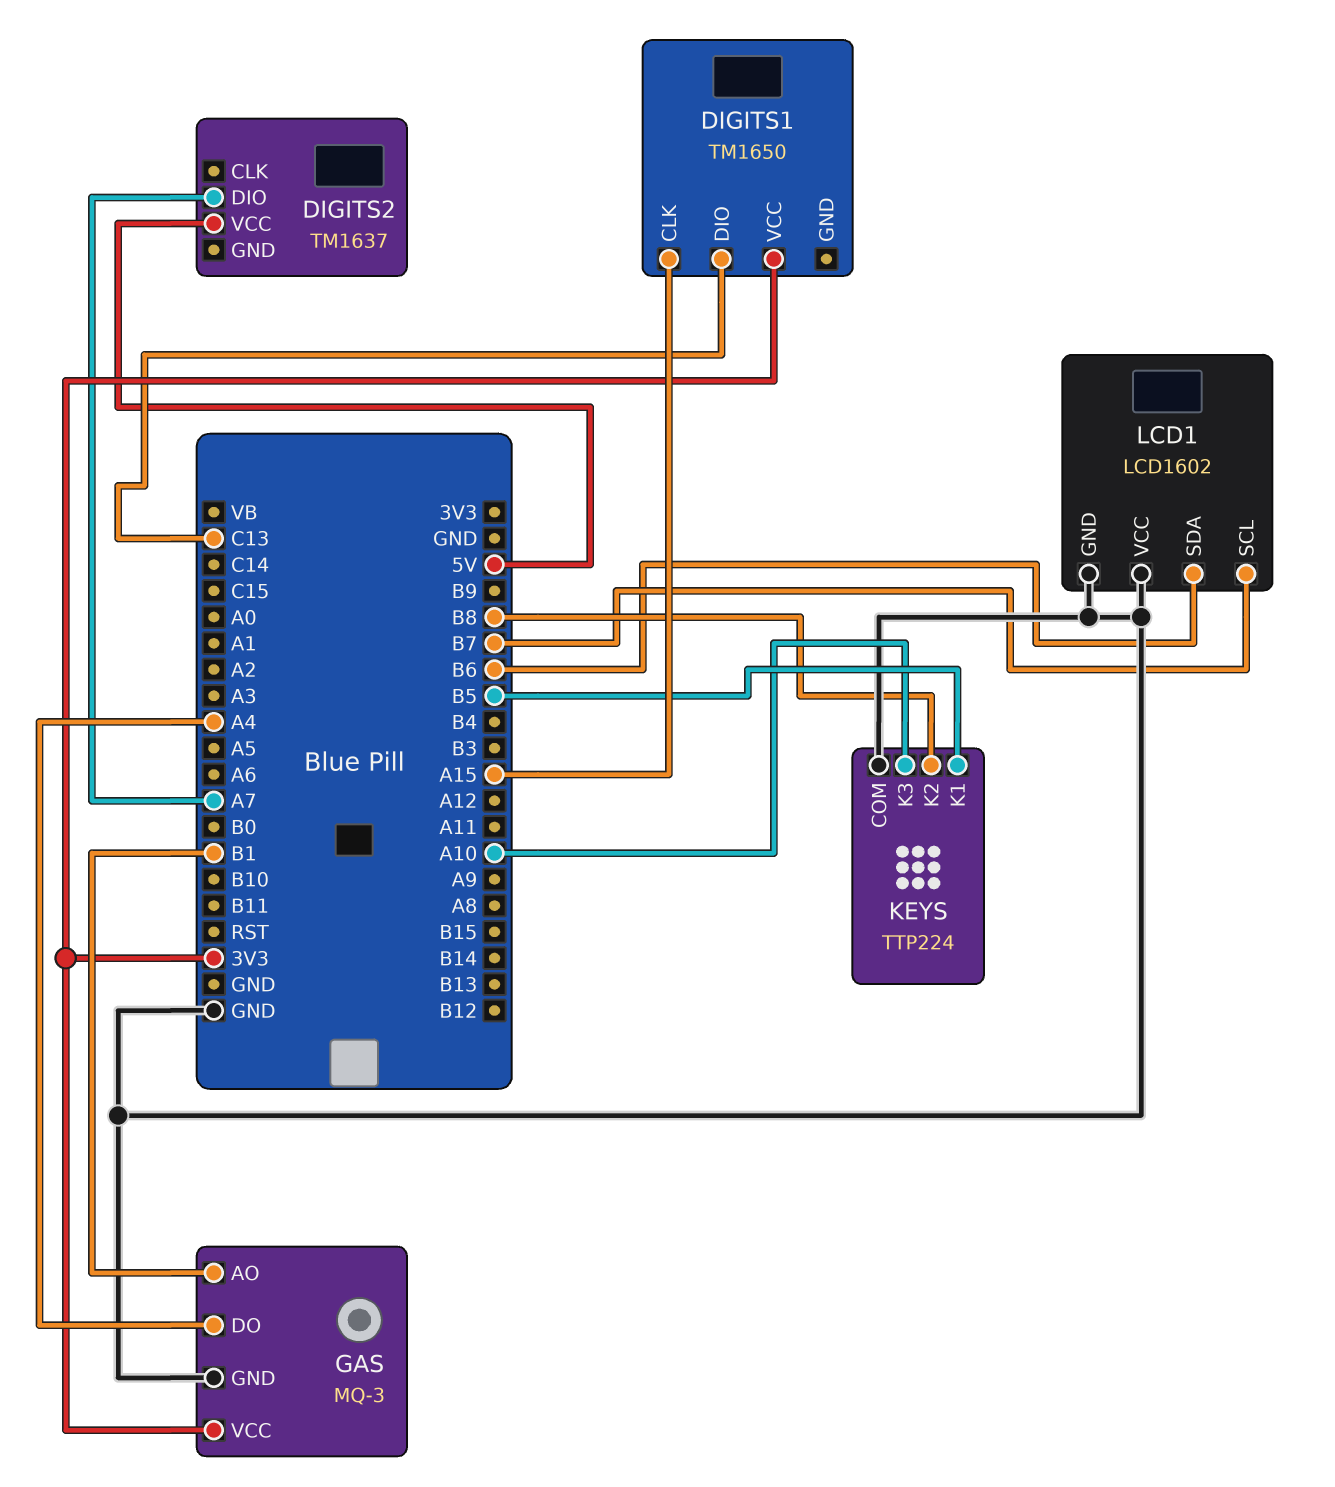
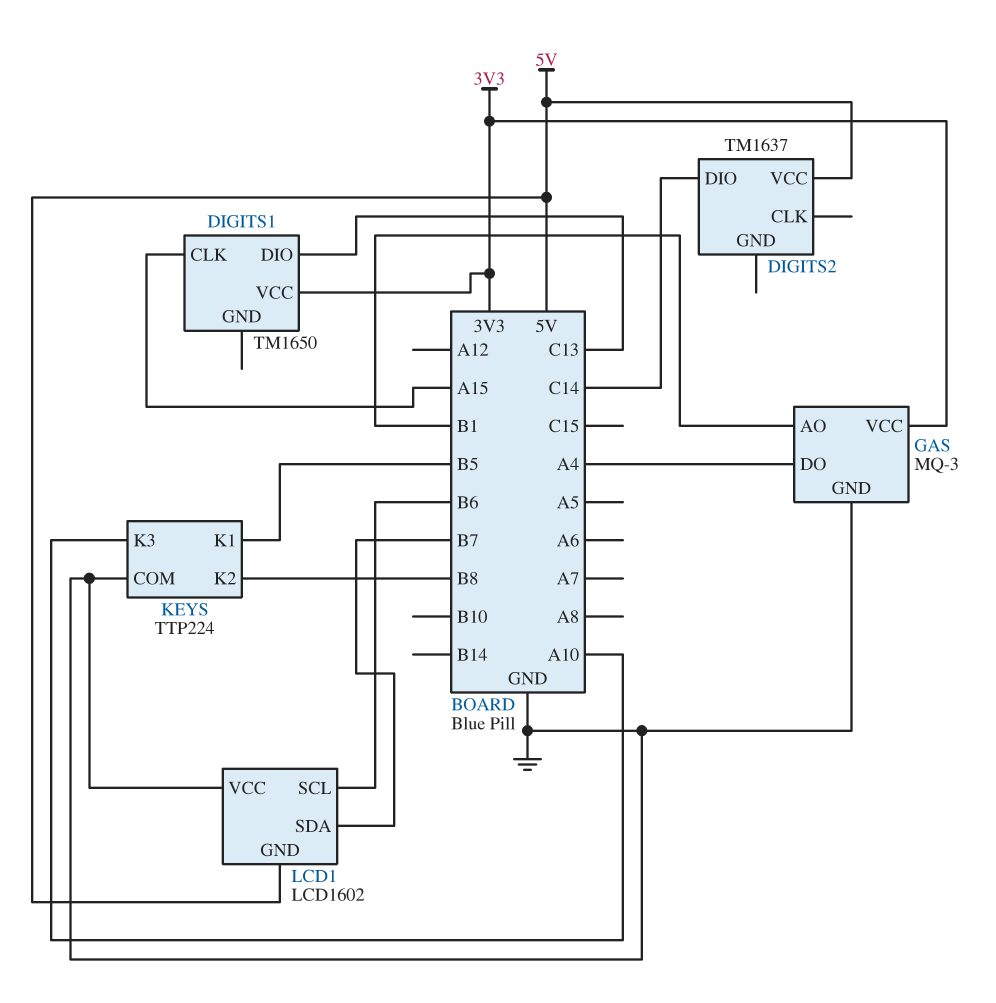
DIGITS2 pin DIO: A7 -> C14
LCD1 pin GND: GND -> 5V
LCD1 pin SCL: B7 -> B6
LCD1 pin SDA: B6 -> B7

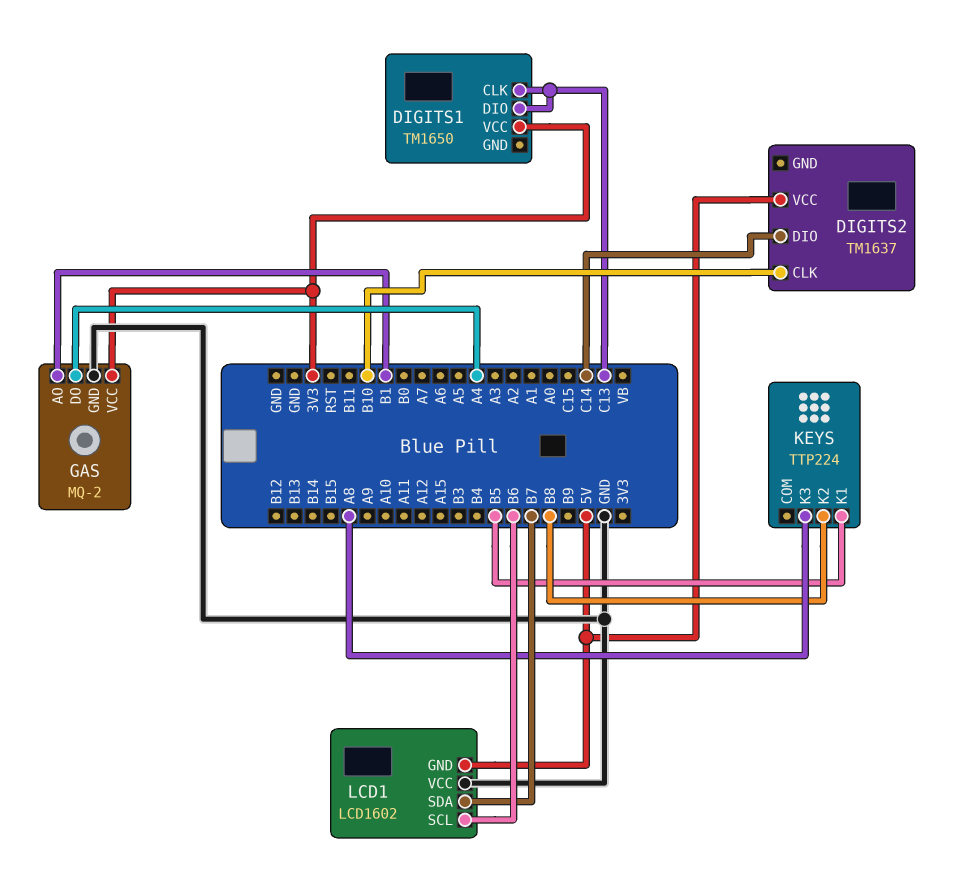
DIGITS1 pin CLK: A15 -> C13
DIGITS2 pin CLK: none -> B10
GAS: MQ-3 -> MQ-2
KEYS pin COM: GND -> none
KEYS pin K3: A10 -> A8

